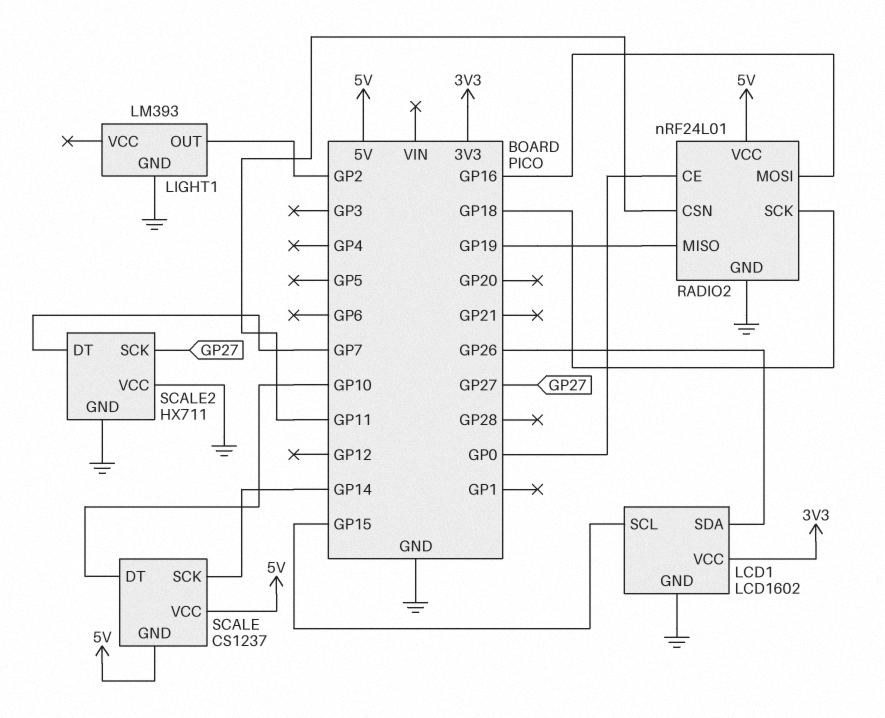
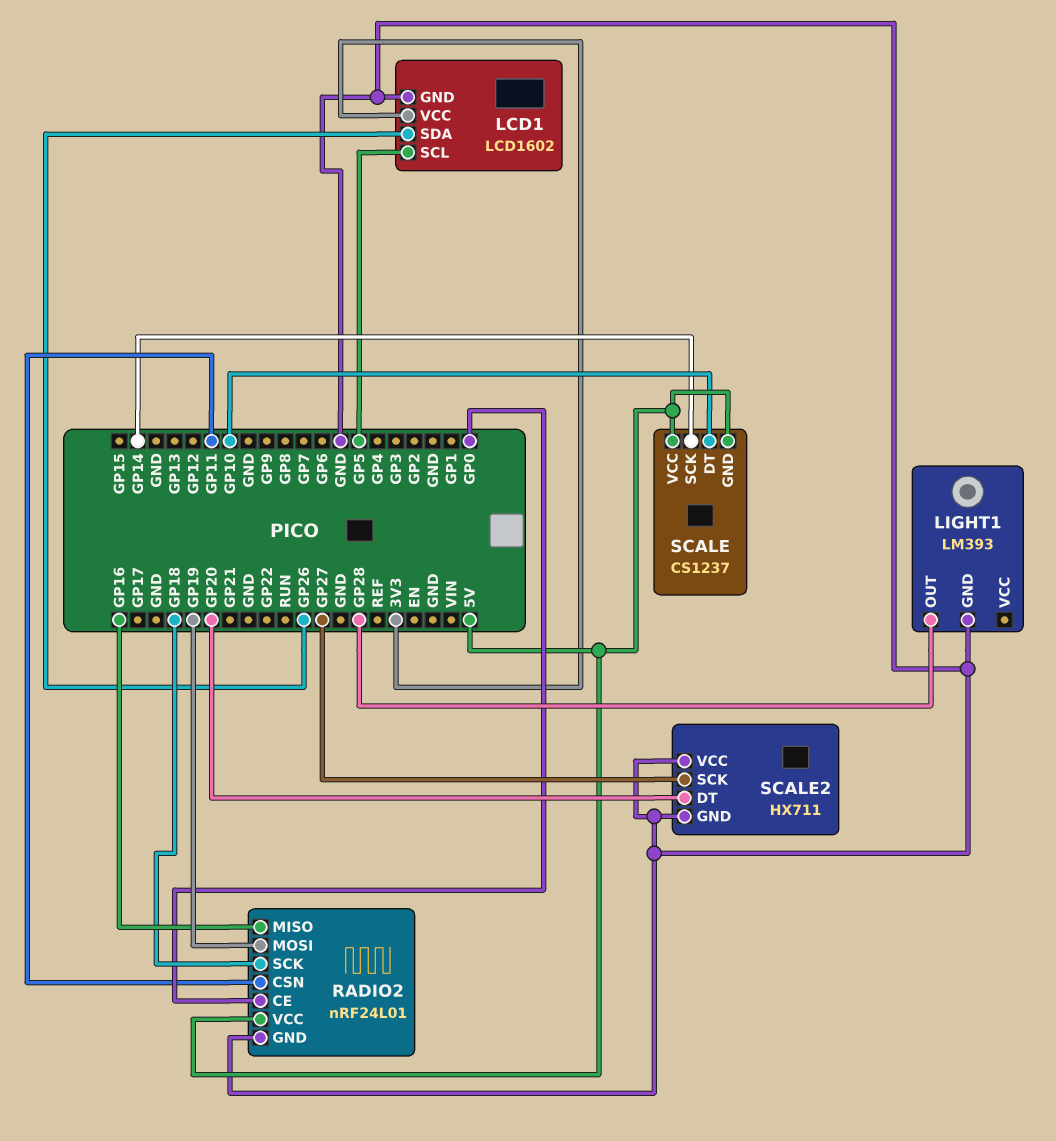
LCD1 pin SCL: GP15 -> GP5
LIGHT1 pin OUT: GP2 -> GP28
RADIO2 pin MISO: GP19 -> GP16
RADIO2 pin MOSI: GP16 -> GP19
SCALE2 pin DT: GP7 -> GP20

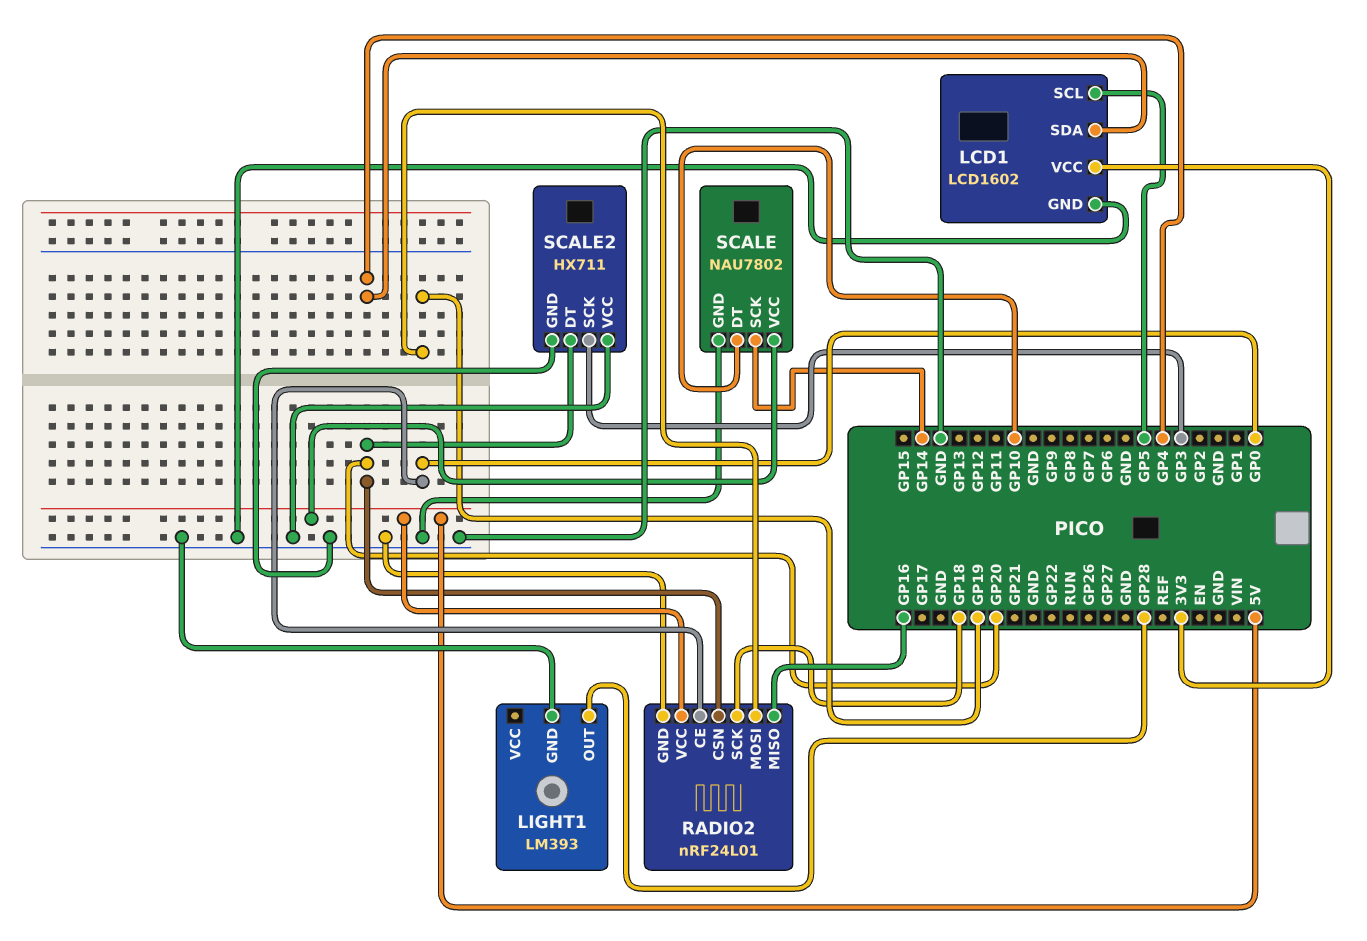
LCD1 pin SDA: GP26 -> GP4
RADIO2 pin CSN: GP11 -> GP20
SCALE: CS1237 -> NAU7802
SCALE pin GND: 5V -> GND
SCALE2 pin SCK: GP27 -> GP3

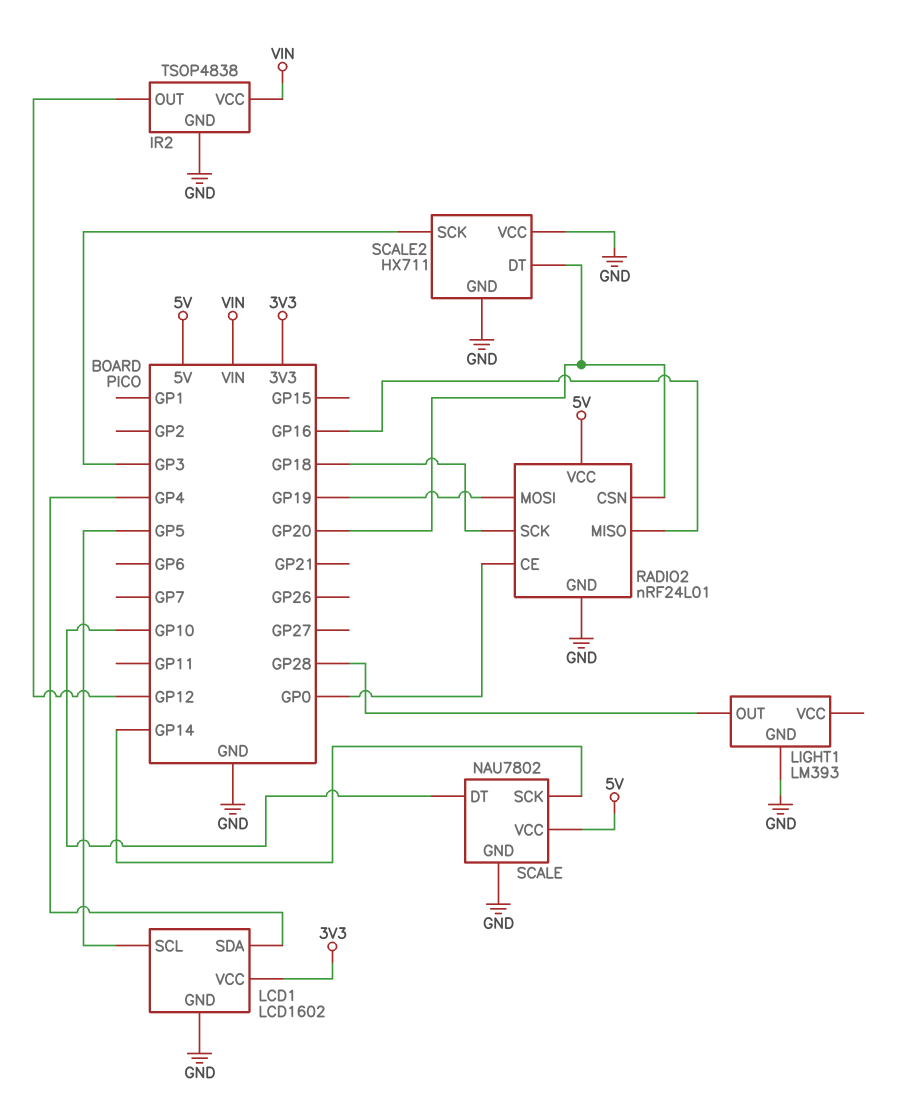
IR2: none -> TSOP4838
IR2 pin GND: none -> GND
IR2 pin OUT: none -> GP12
IR2 pin VCC: none -> VIN

